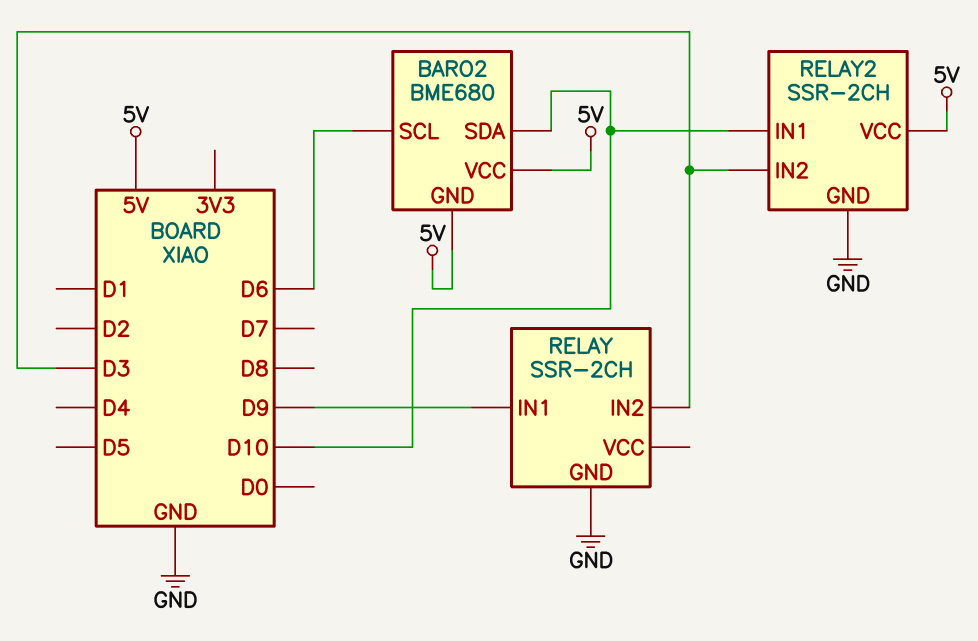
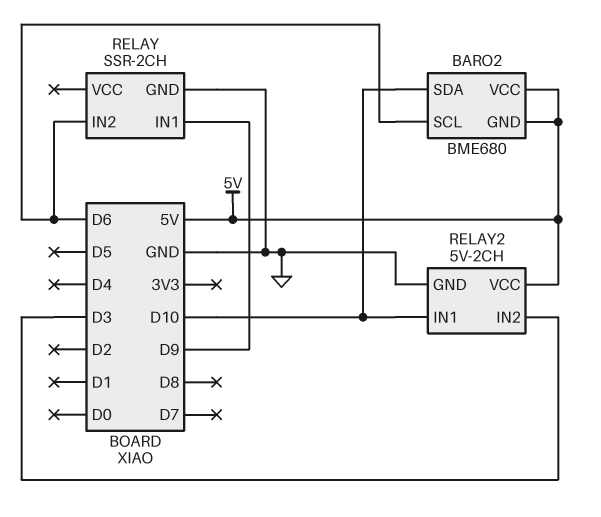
RELAY pin IN2: D3 -> D6
RELAY2: SSR-2CH -> 5V-2CH

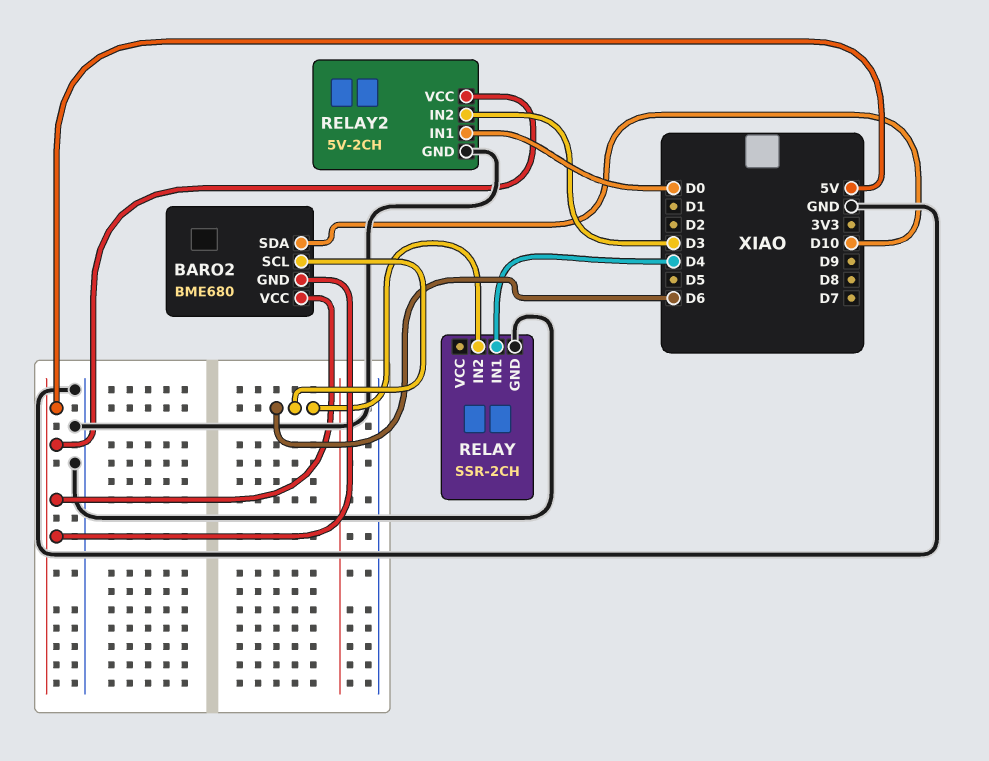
RELAY pin IN1: D9 -> D4
RELAY2 pin IN1: D10 -> D0

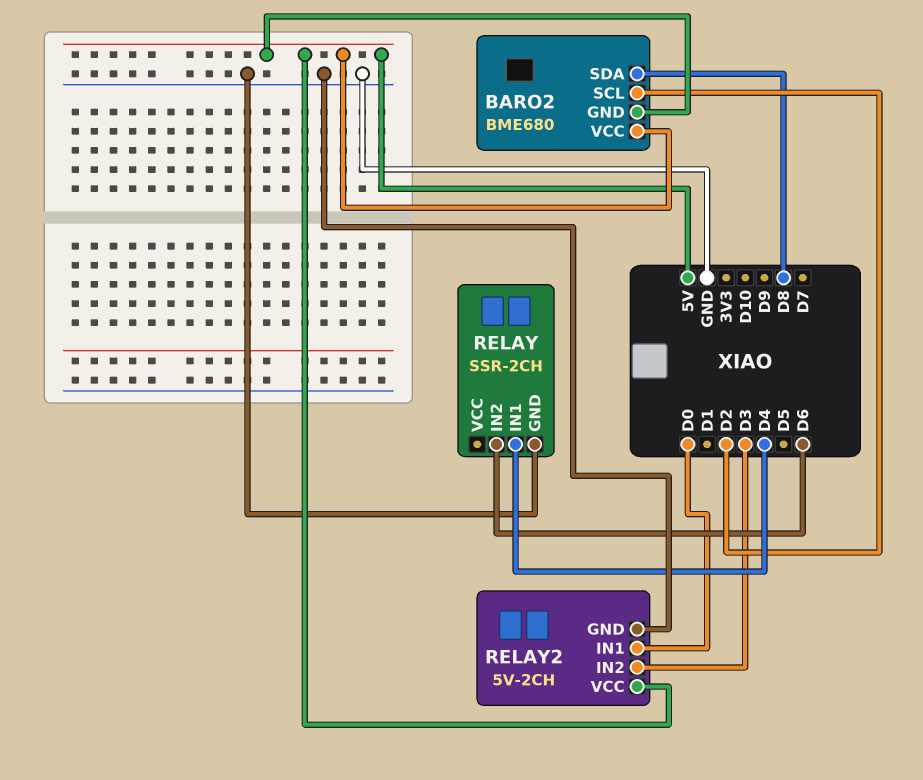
BARO2 pin SCL: D6 -> D2
BARO2 pin SDA: D10 -> D8

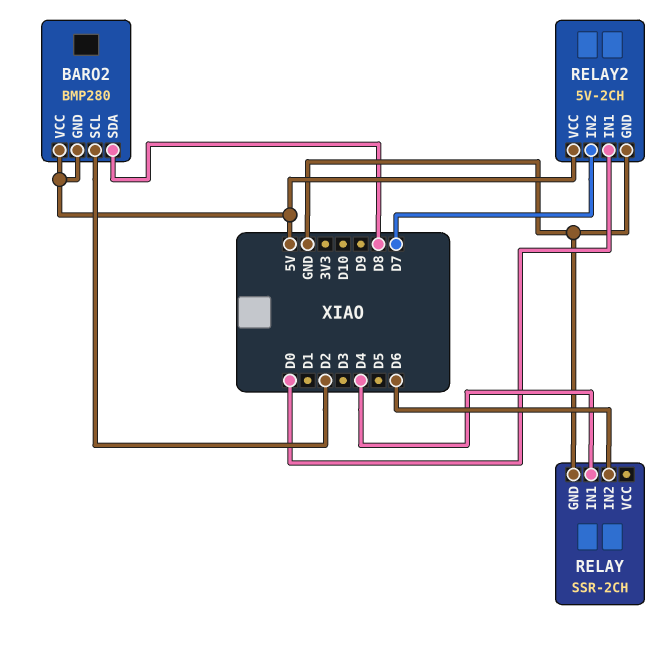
BARO2: BME680 -> BMP280
RELAY2 pin IN2: D3 -> D7

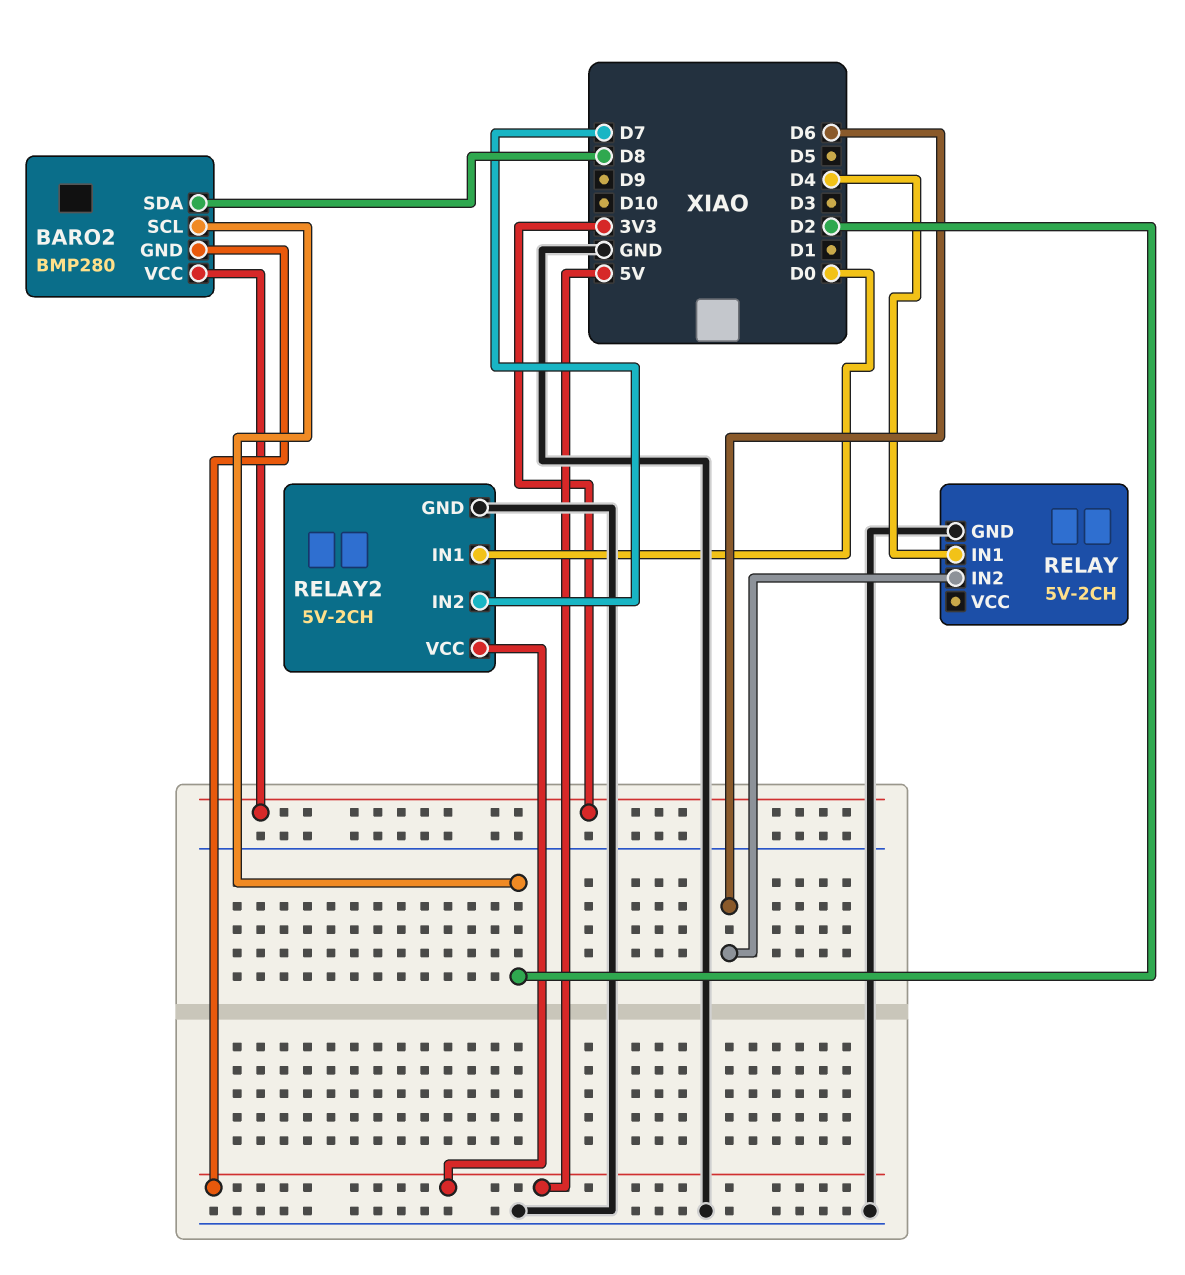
BARO2 pin VCC: 5V -> 3V3
RELAY: SSR-2CH -> 5V-2CH

